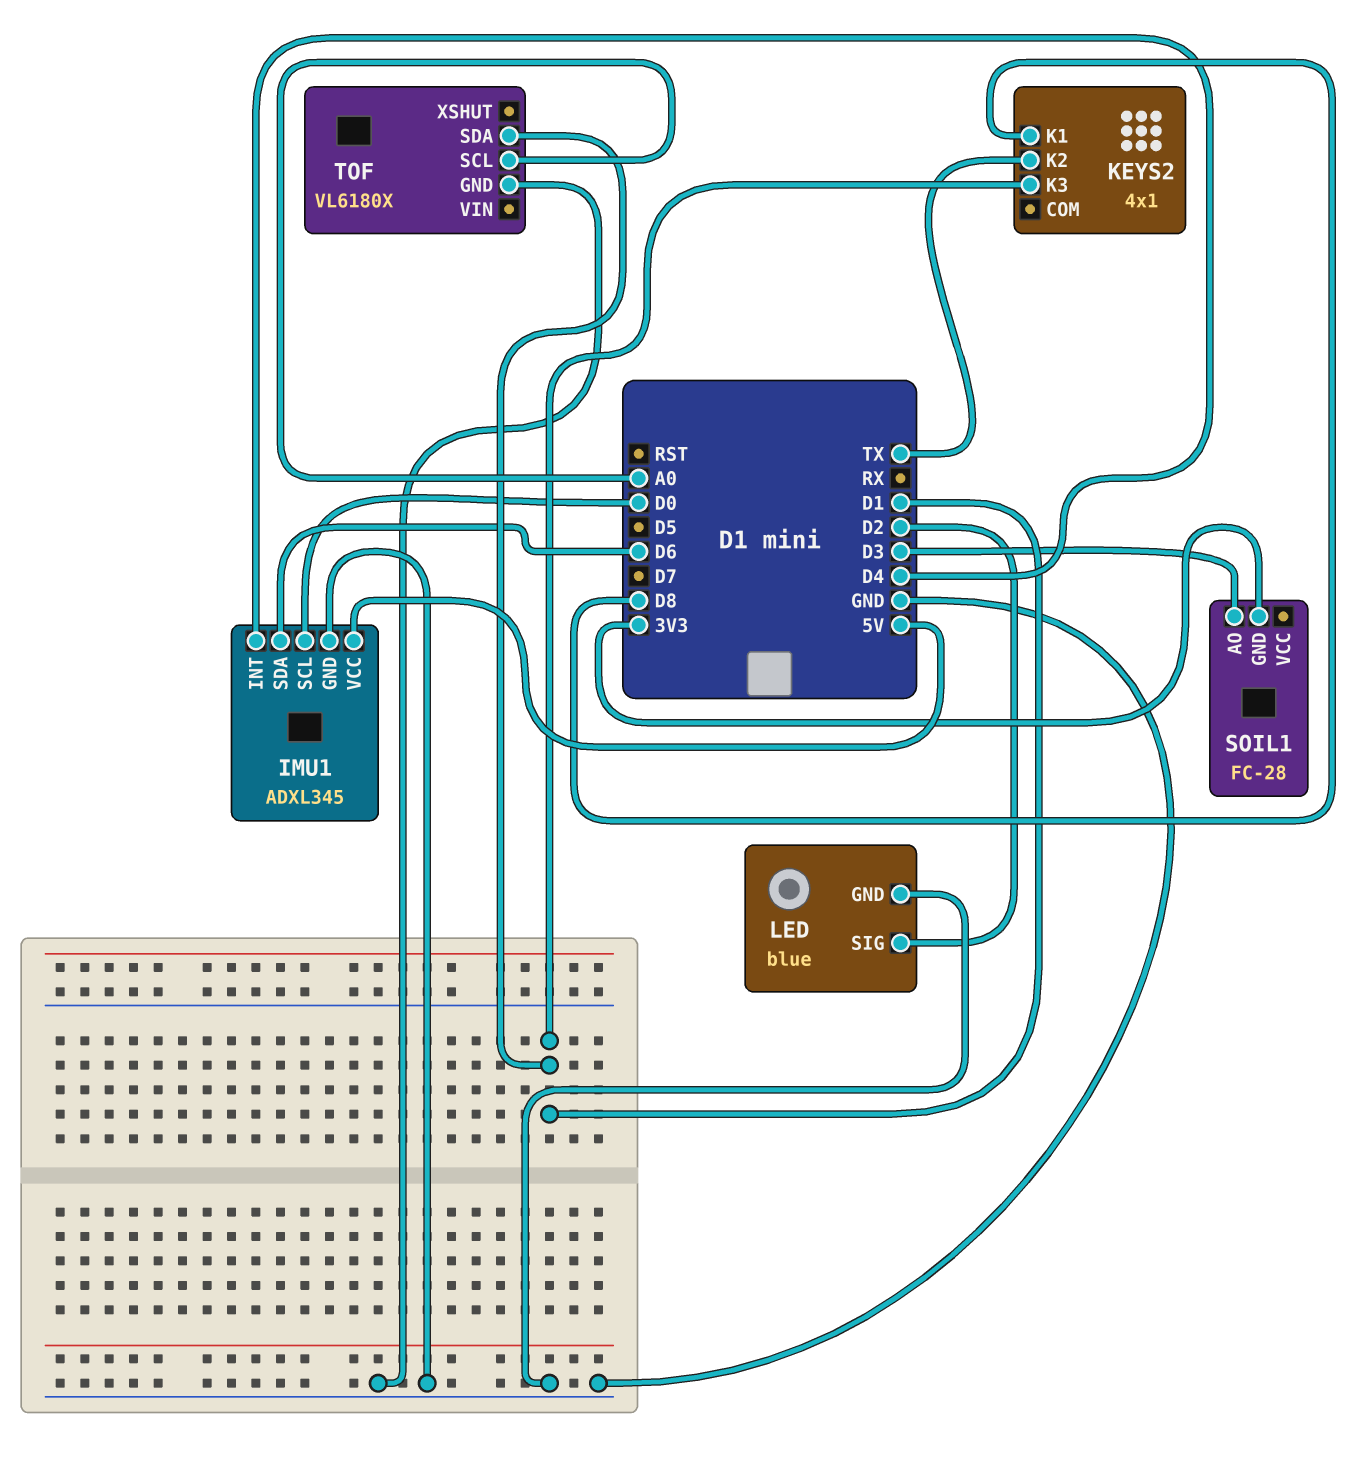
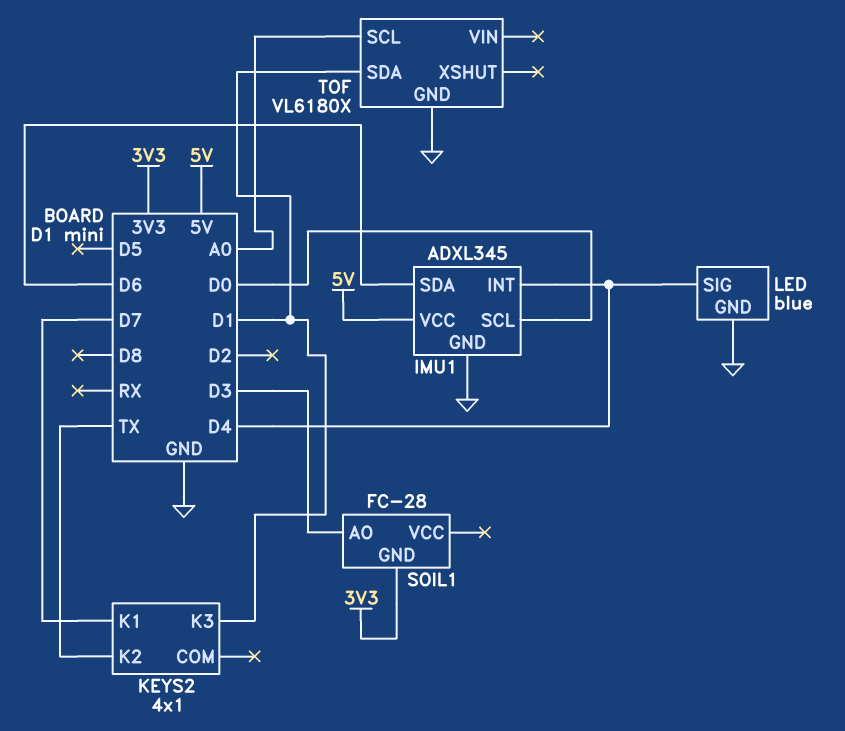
KEYS2 pin K1: D8 -> D7
LED pin SIG: D2 -> D4

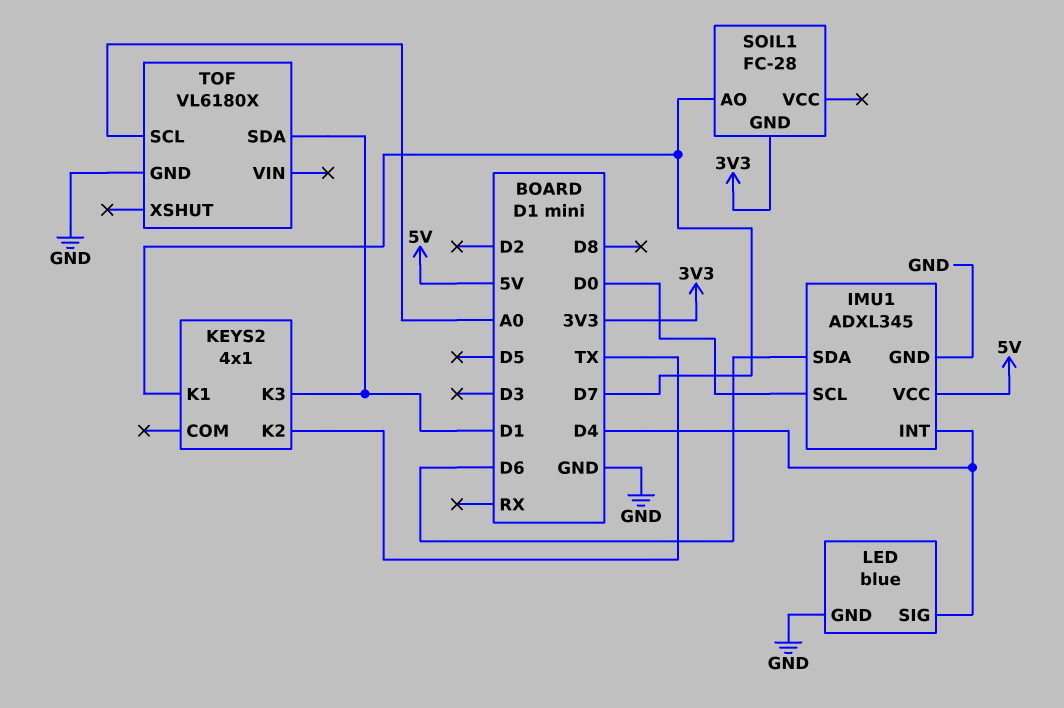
SOIL1 pin AO: D3 -> D7

